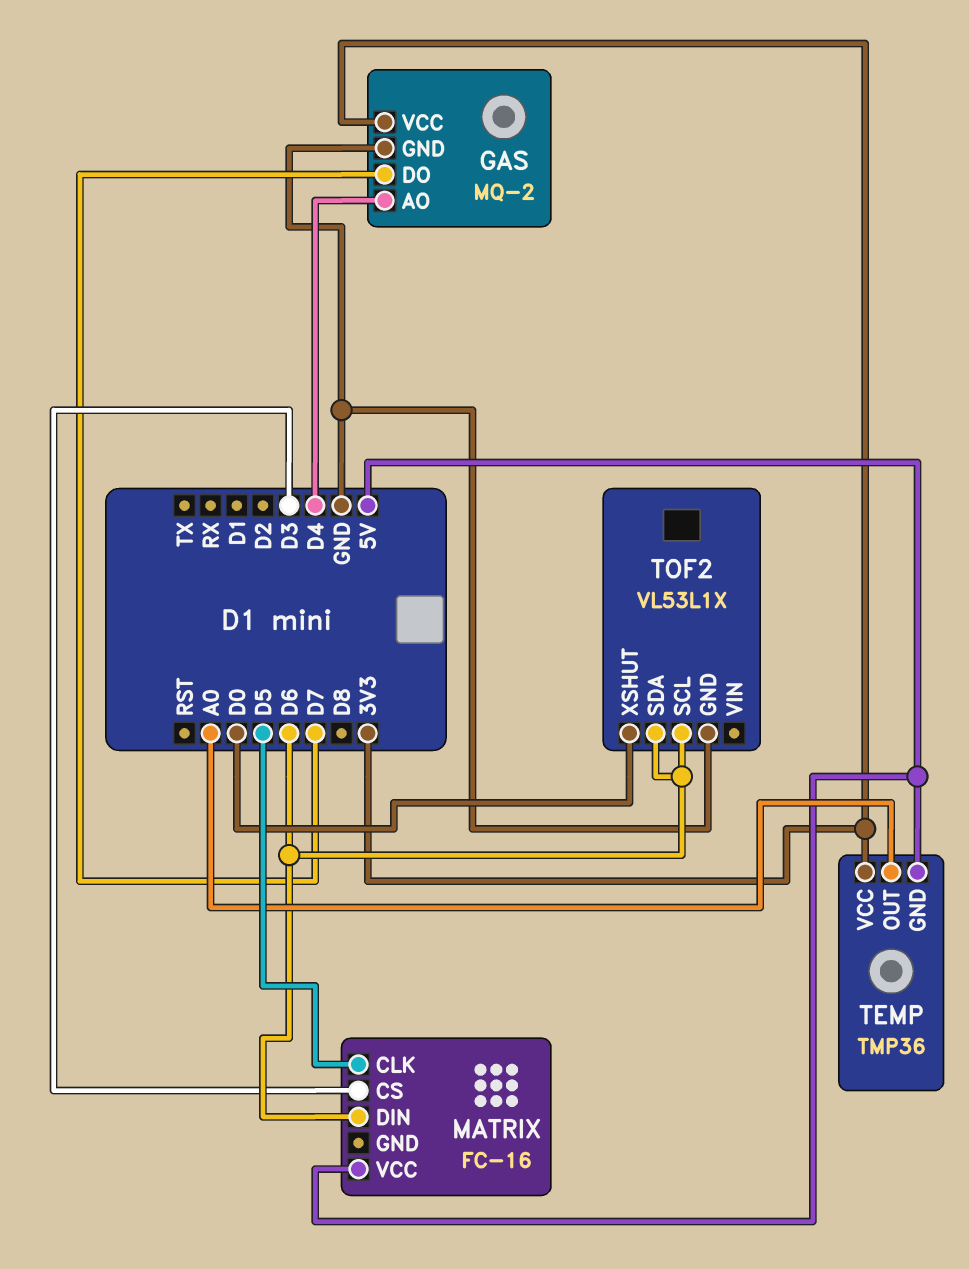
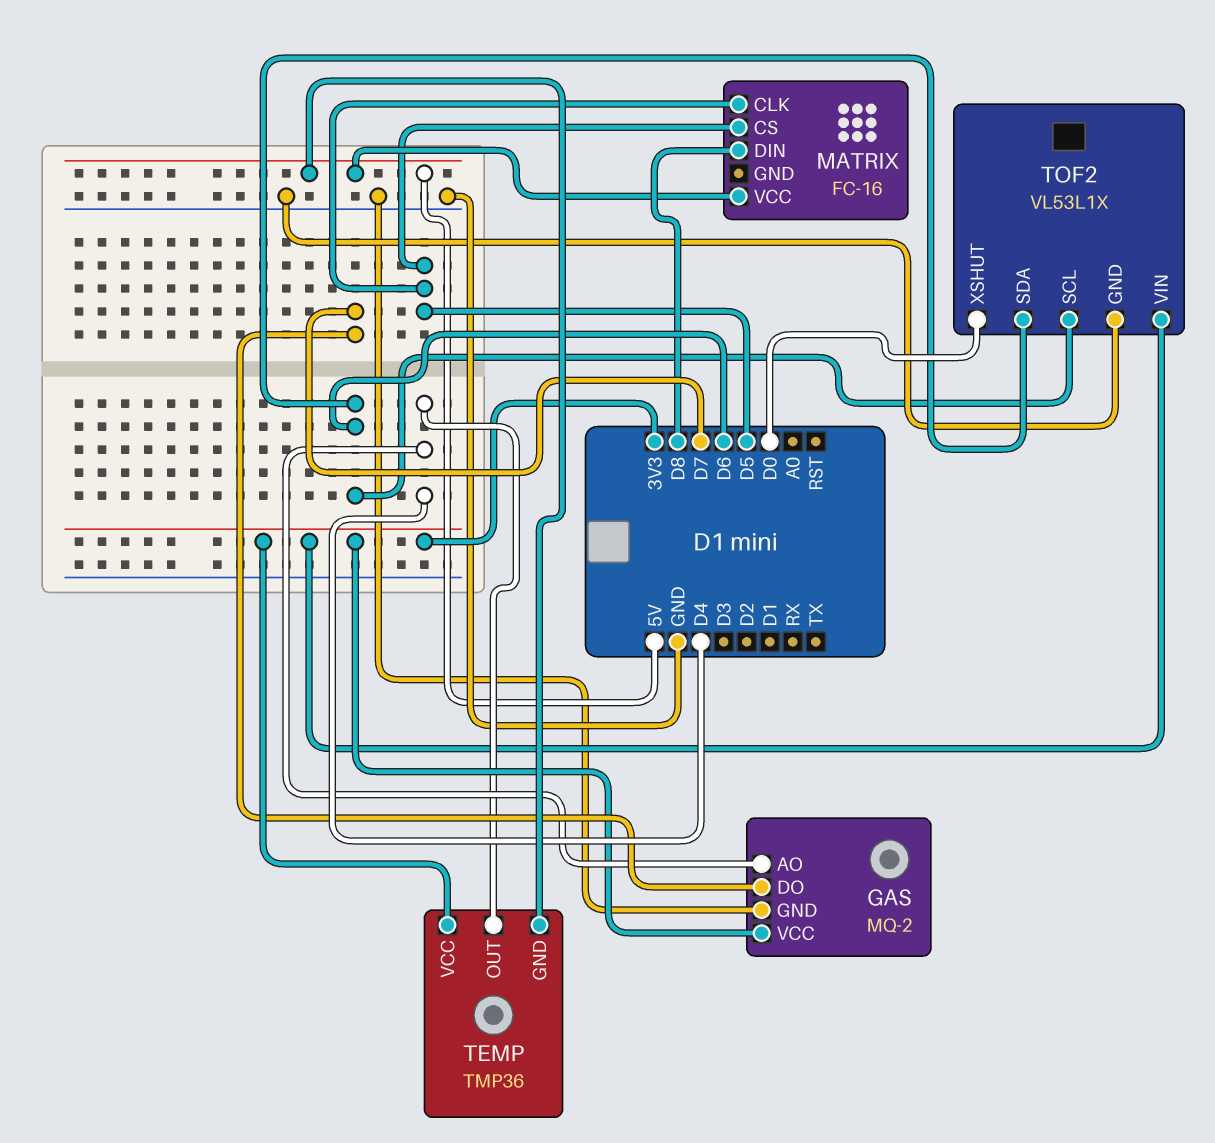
MATRIX pin CS: D3 -> D5
MATRIX pin DIN: D6 -> D8
TEMP pin OUT: A0 -> D4
TOF2 pin VIN: none -> 3V3

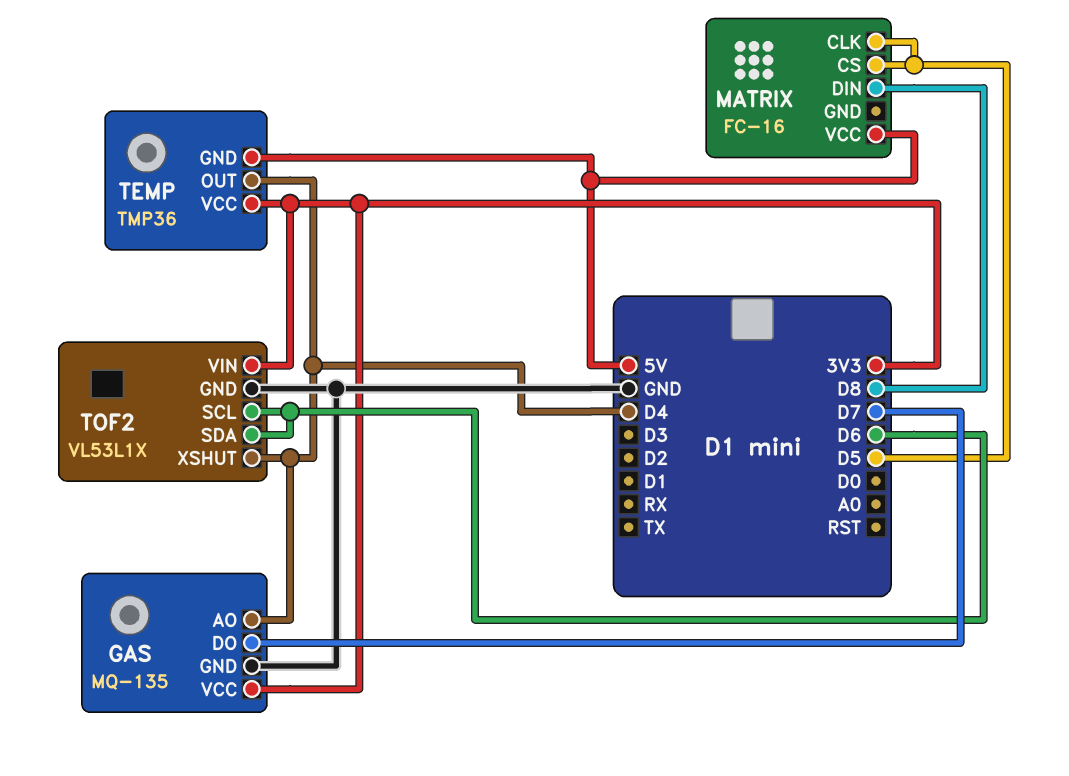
GAS: MQ-2 -> MQ-135
TOF2 pin XSHUT: D0 -> D4

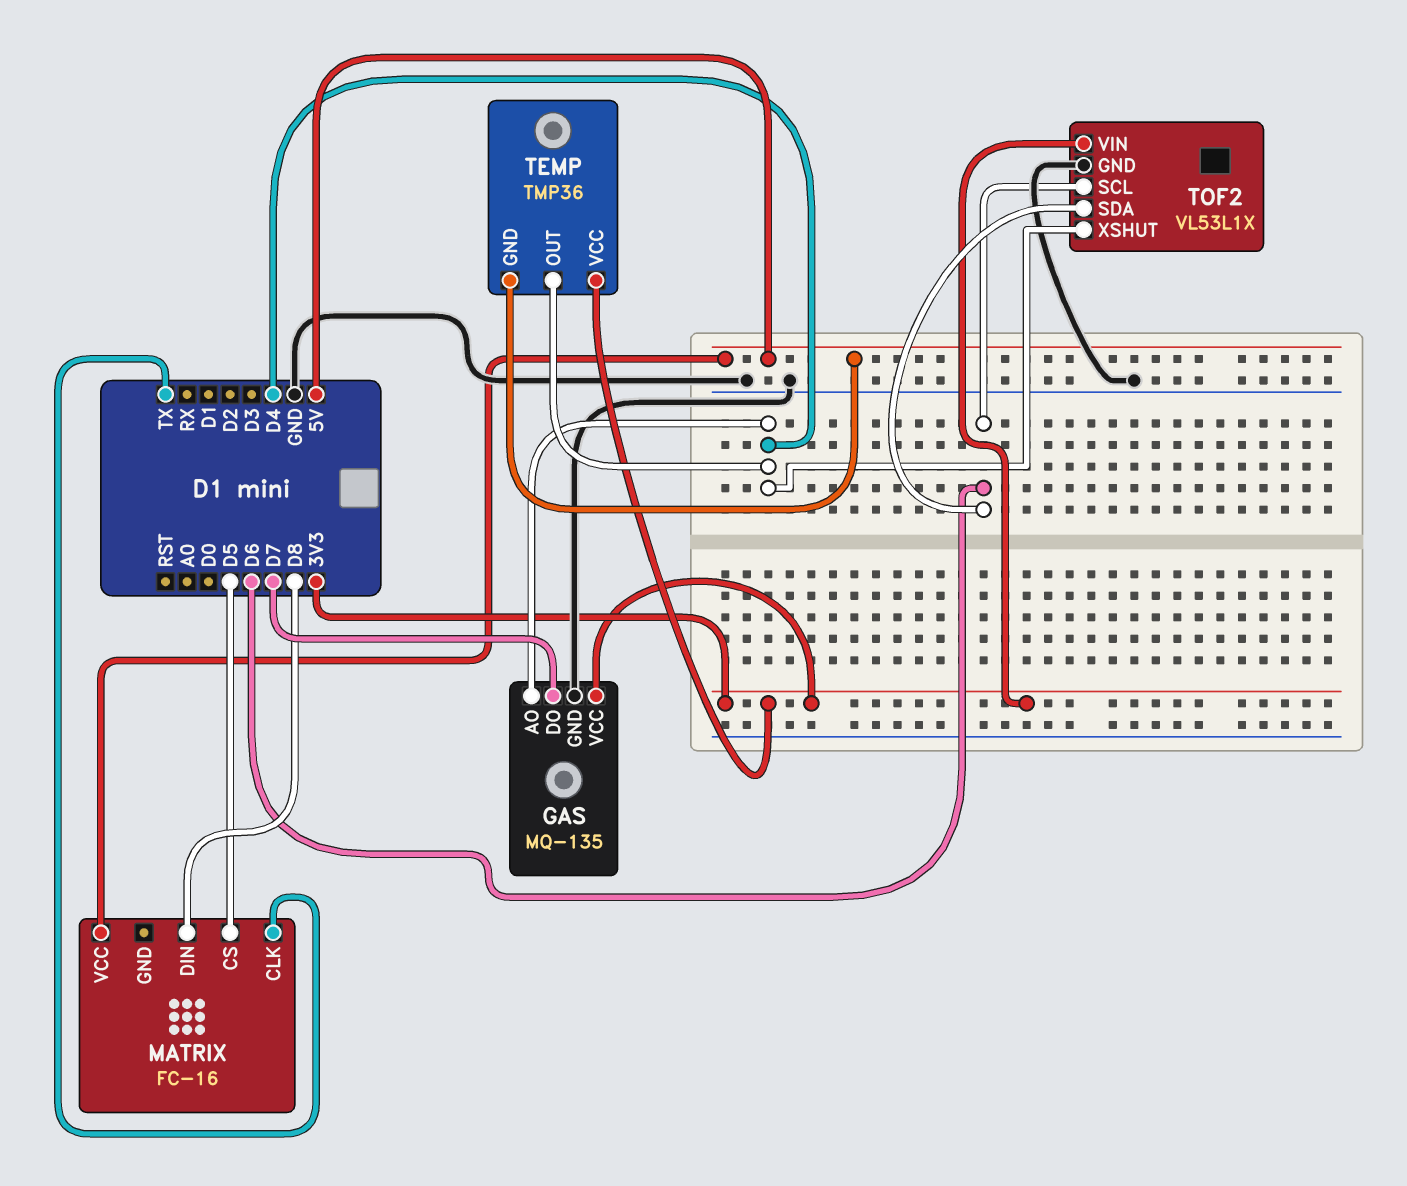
MATRIX pin CLK: D5 -> TX

